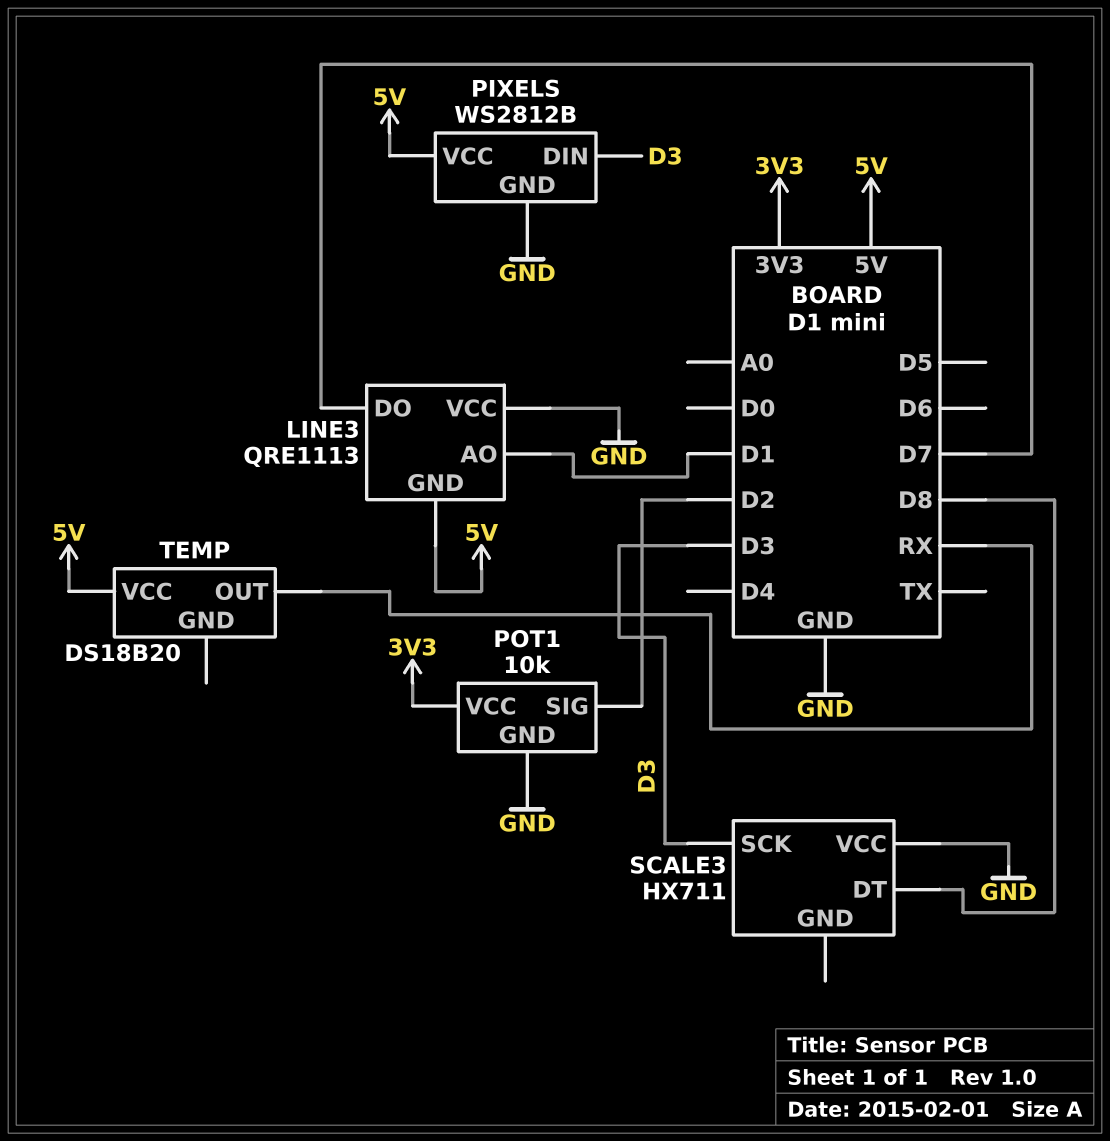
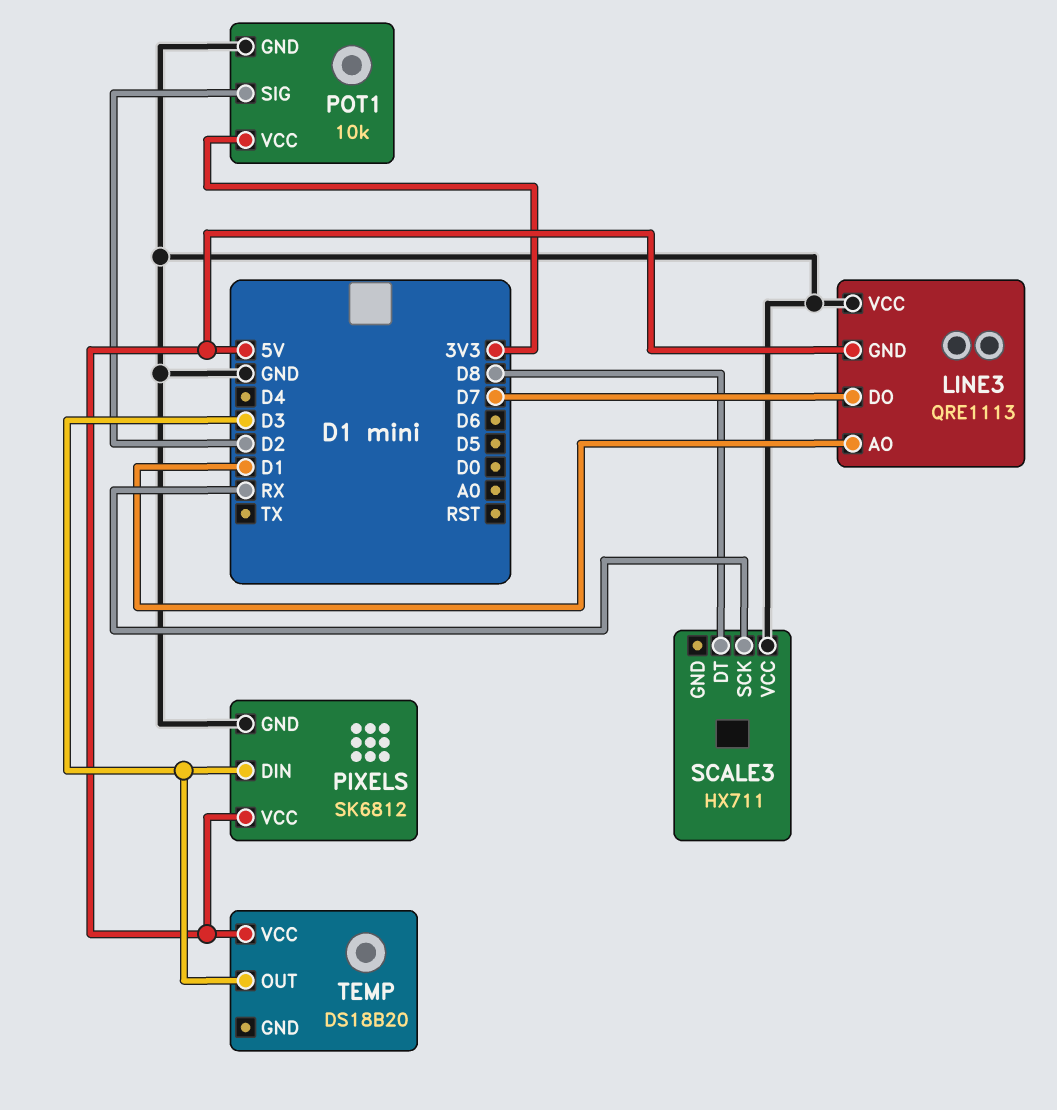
PIXELS: WS2812B -> SK6812
SCALE3 pin SCK: D3 -> RX
TEMP pin OUT: RX -> D3

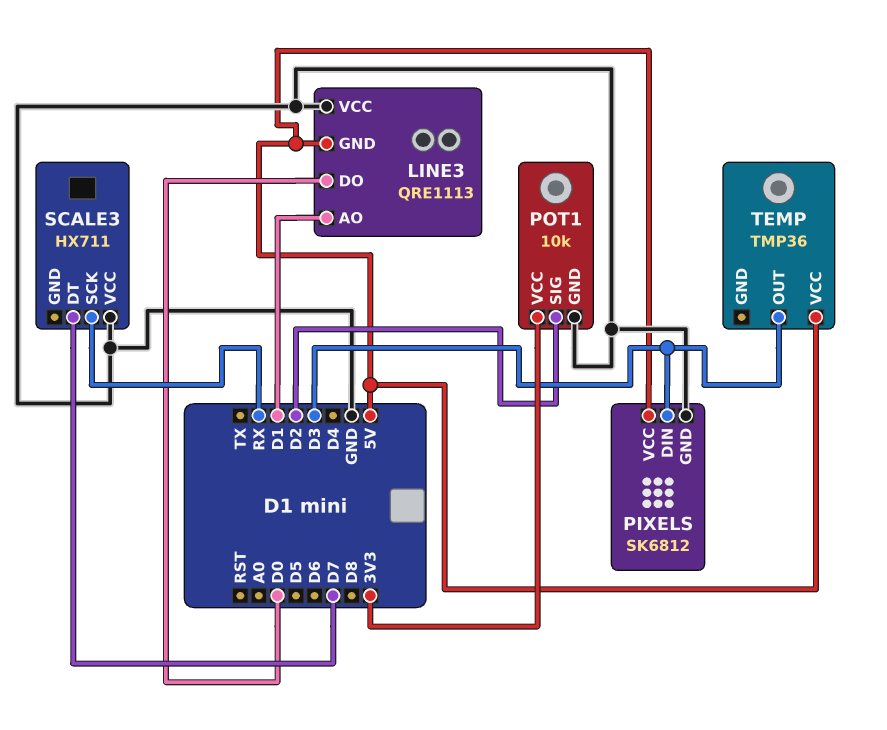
LINE3 pin DO: D7 -> D0
SCALE3 pin DT: D8 -> D7
TEMP: DS18B20 -> TMP36

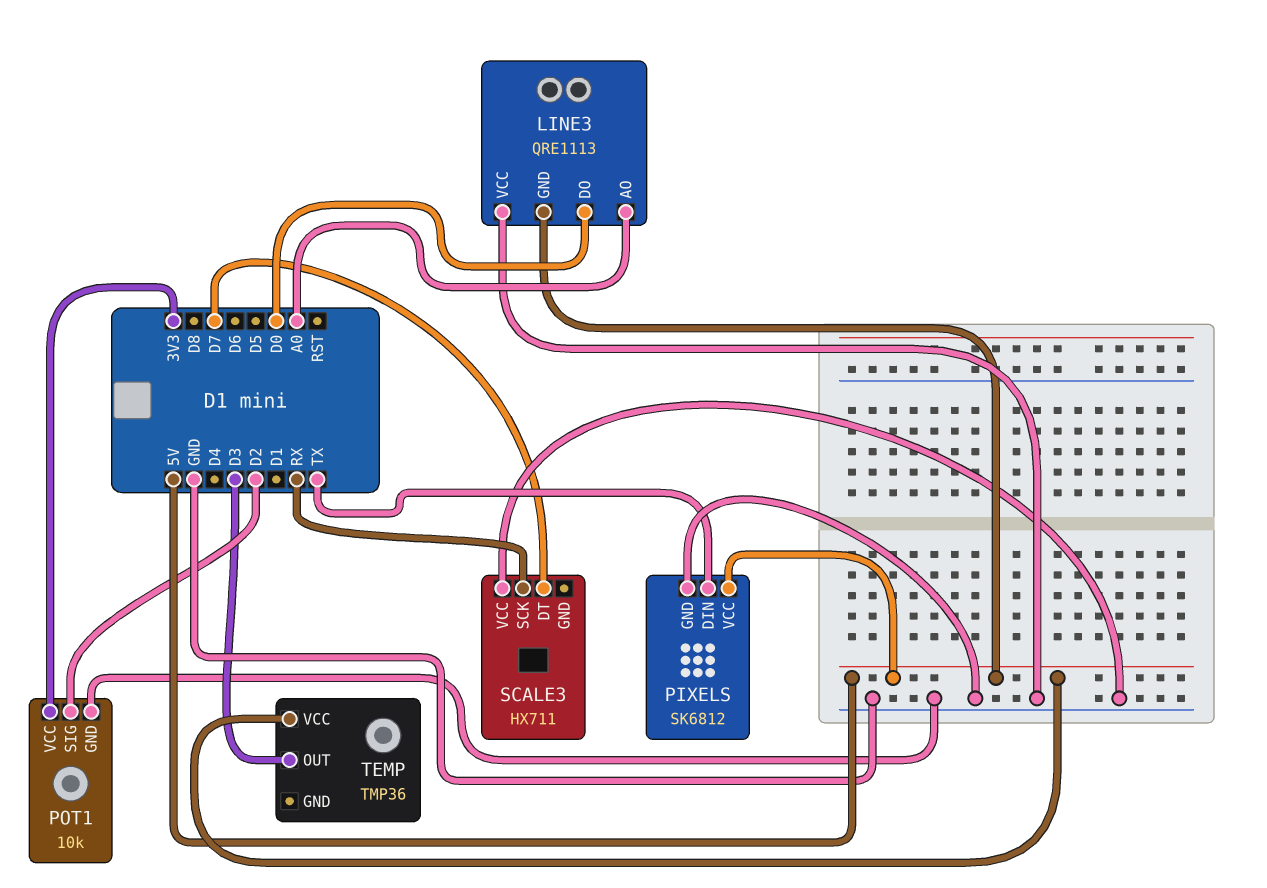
LINE3 pin AO: D1 -> A0
PIXELS pin DIN: D3 -> TX

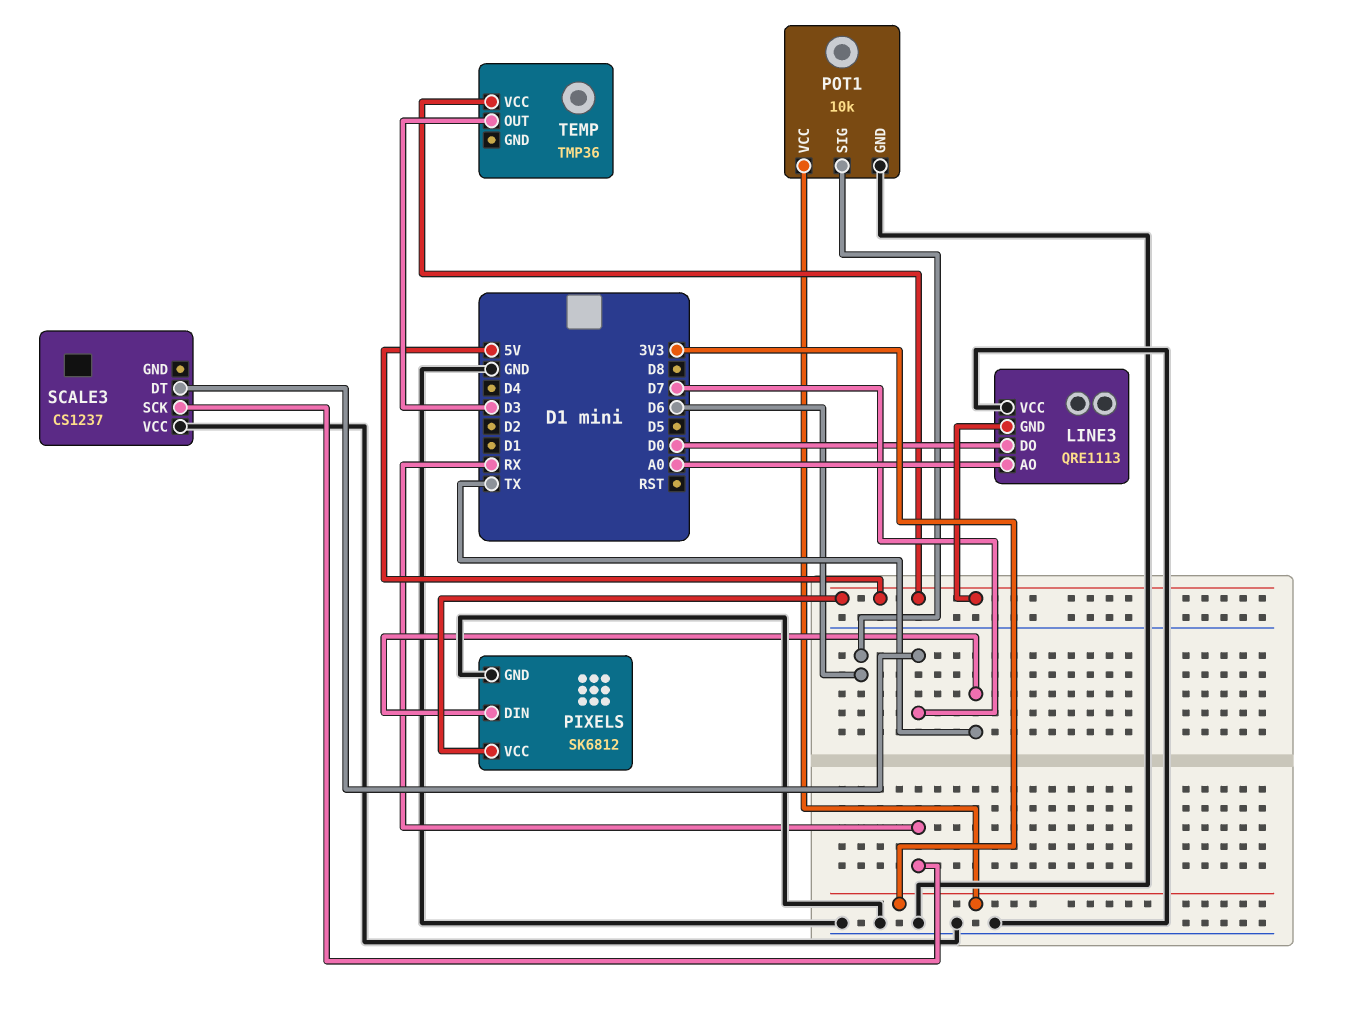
POT1 pin SIG: D2 -> D6
SCALE3: HX711 -> CS1237

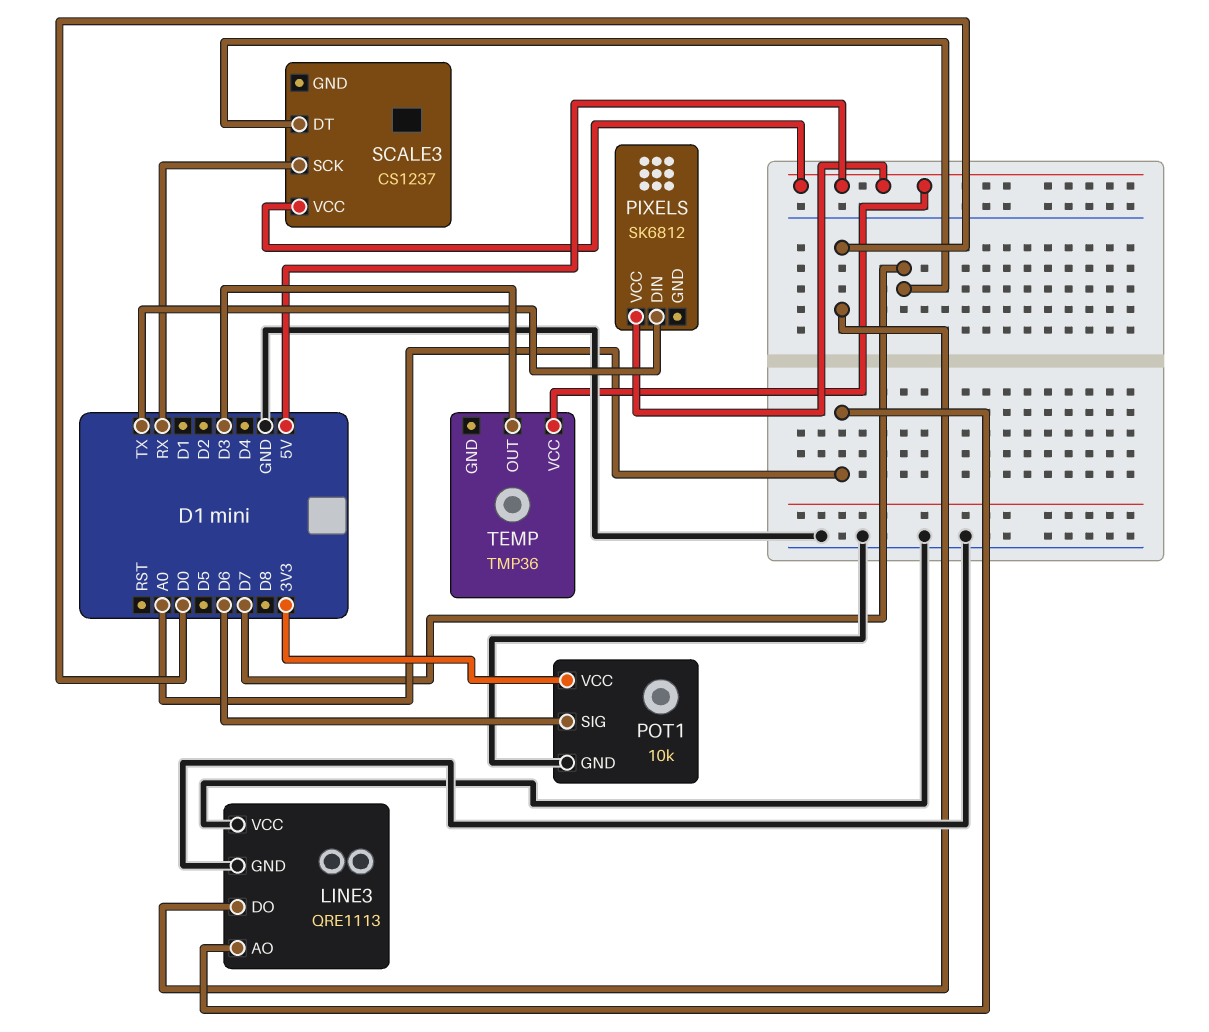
LINE3 pin GND: 5V -> GND
PIXELS pin GND: GND -> none
SCALE3 pin VCC: GND -> 5V

